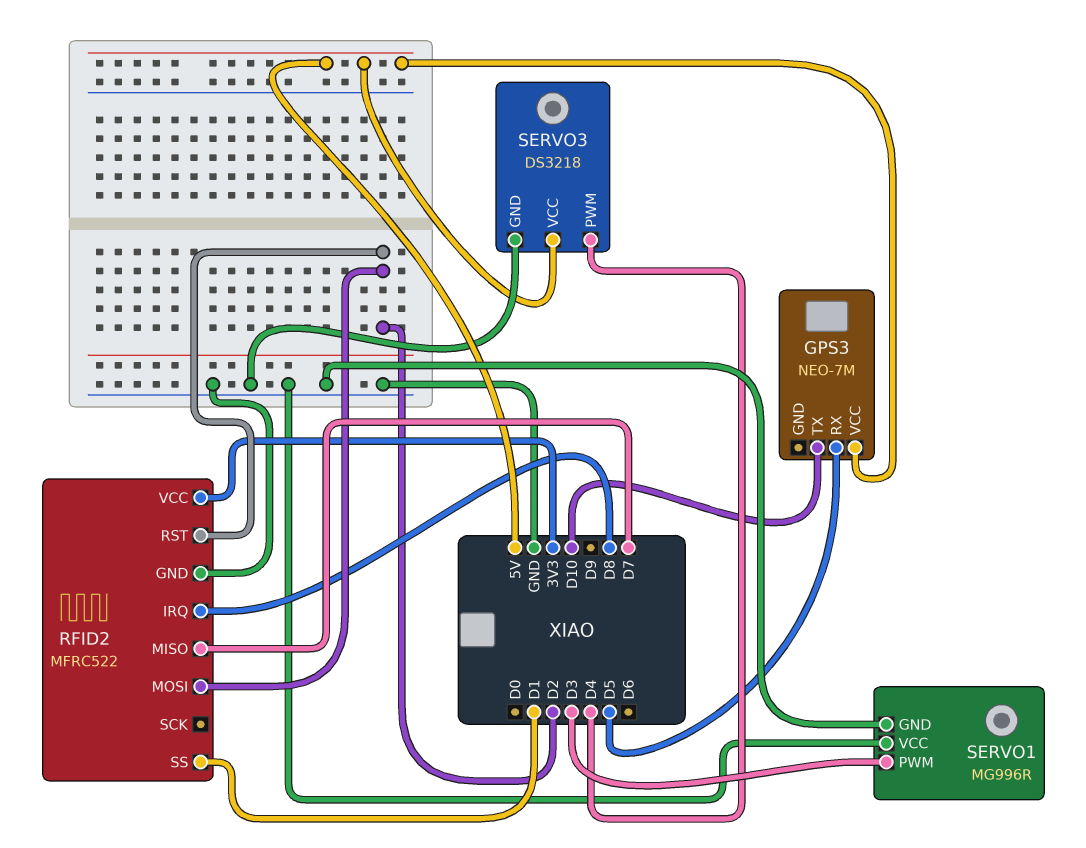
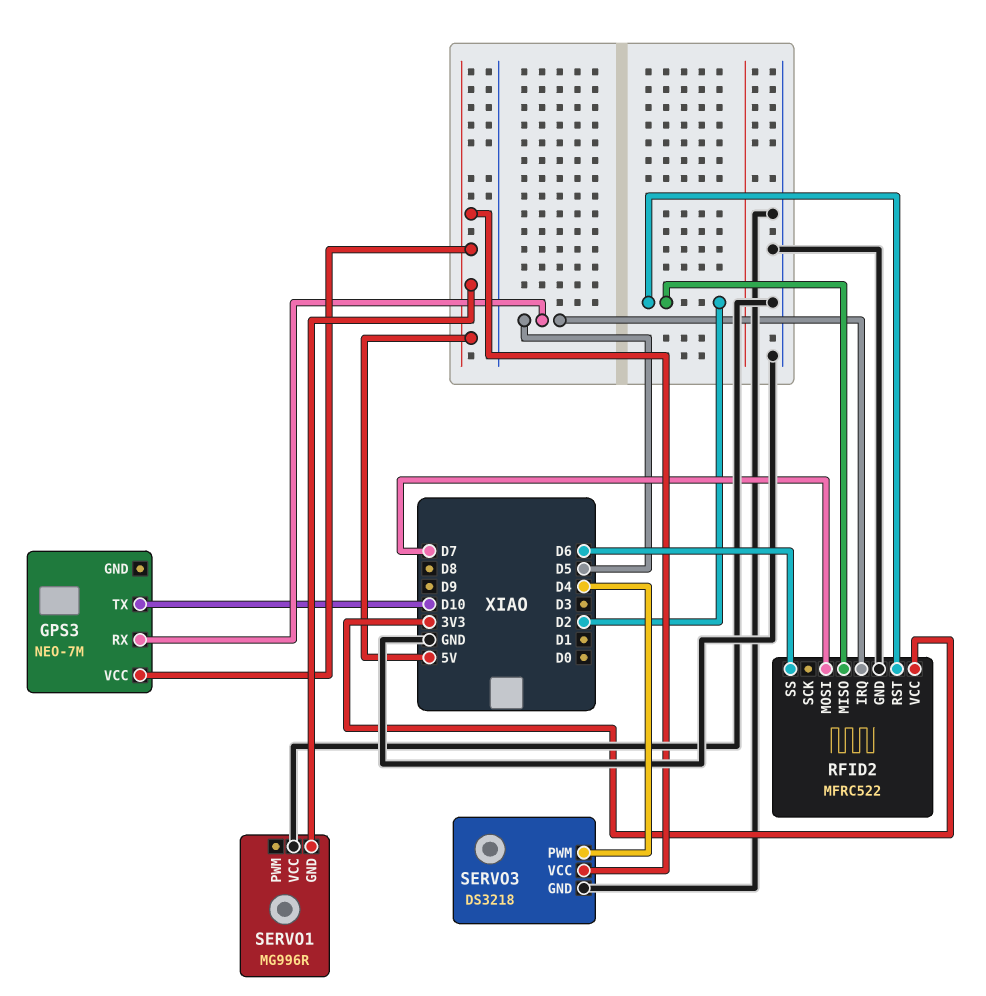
RFID2 pin IRQ: D8 -> D5
RFID2 pin MISO: D7 -> D2
RFID2 pin MOSI: D2 -> D7
RFID2 pin SS: D1 -> D6
SERVO1 pin GND: GND -> 5V
SERVO1 pin PWM: D3 -> none

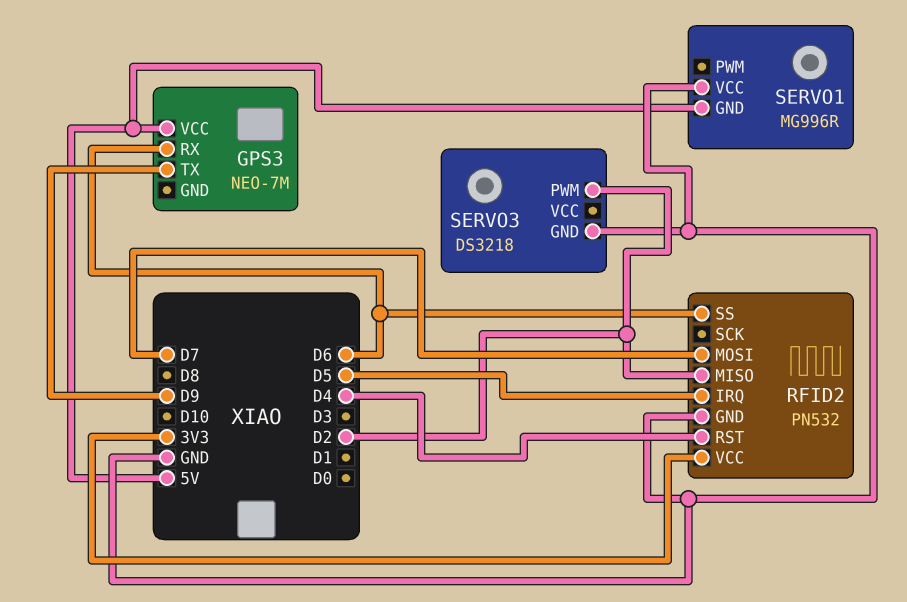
GPS3 pin RX: D5 -> D6
GPS3 pin TX: D10 -> D9
RFID2: MFRC522 -> PN532
RFID2 pin RST: D2 -> D4
SERVO3 pin PWM: D4 -> D2
SERVO3 pin VCC: 5V -> none

